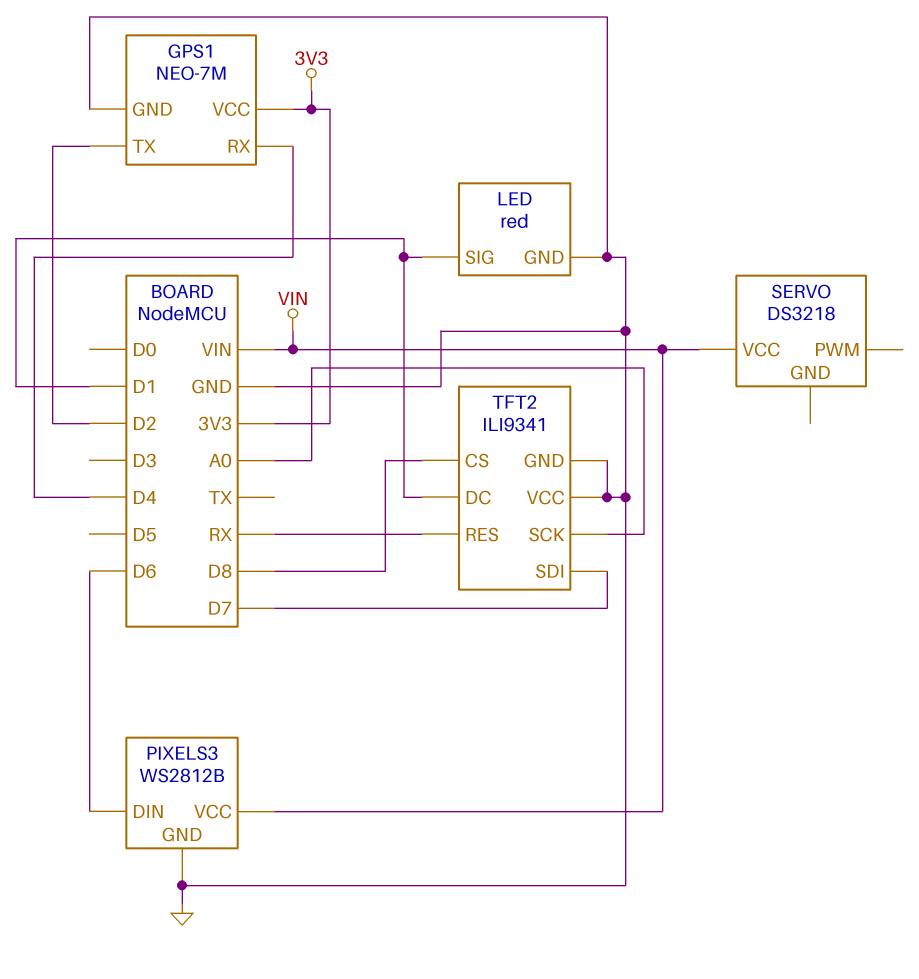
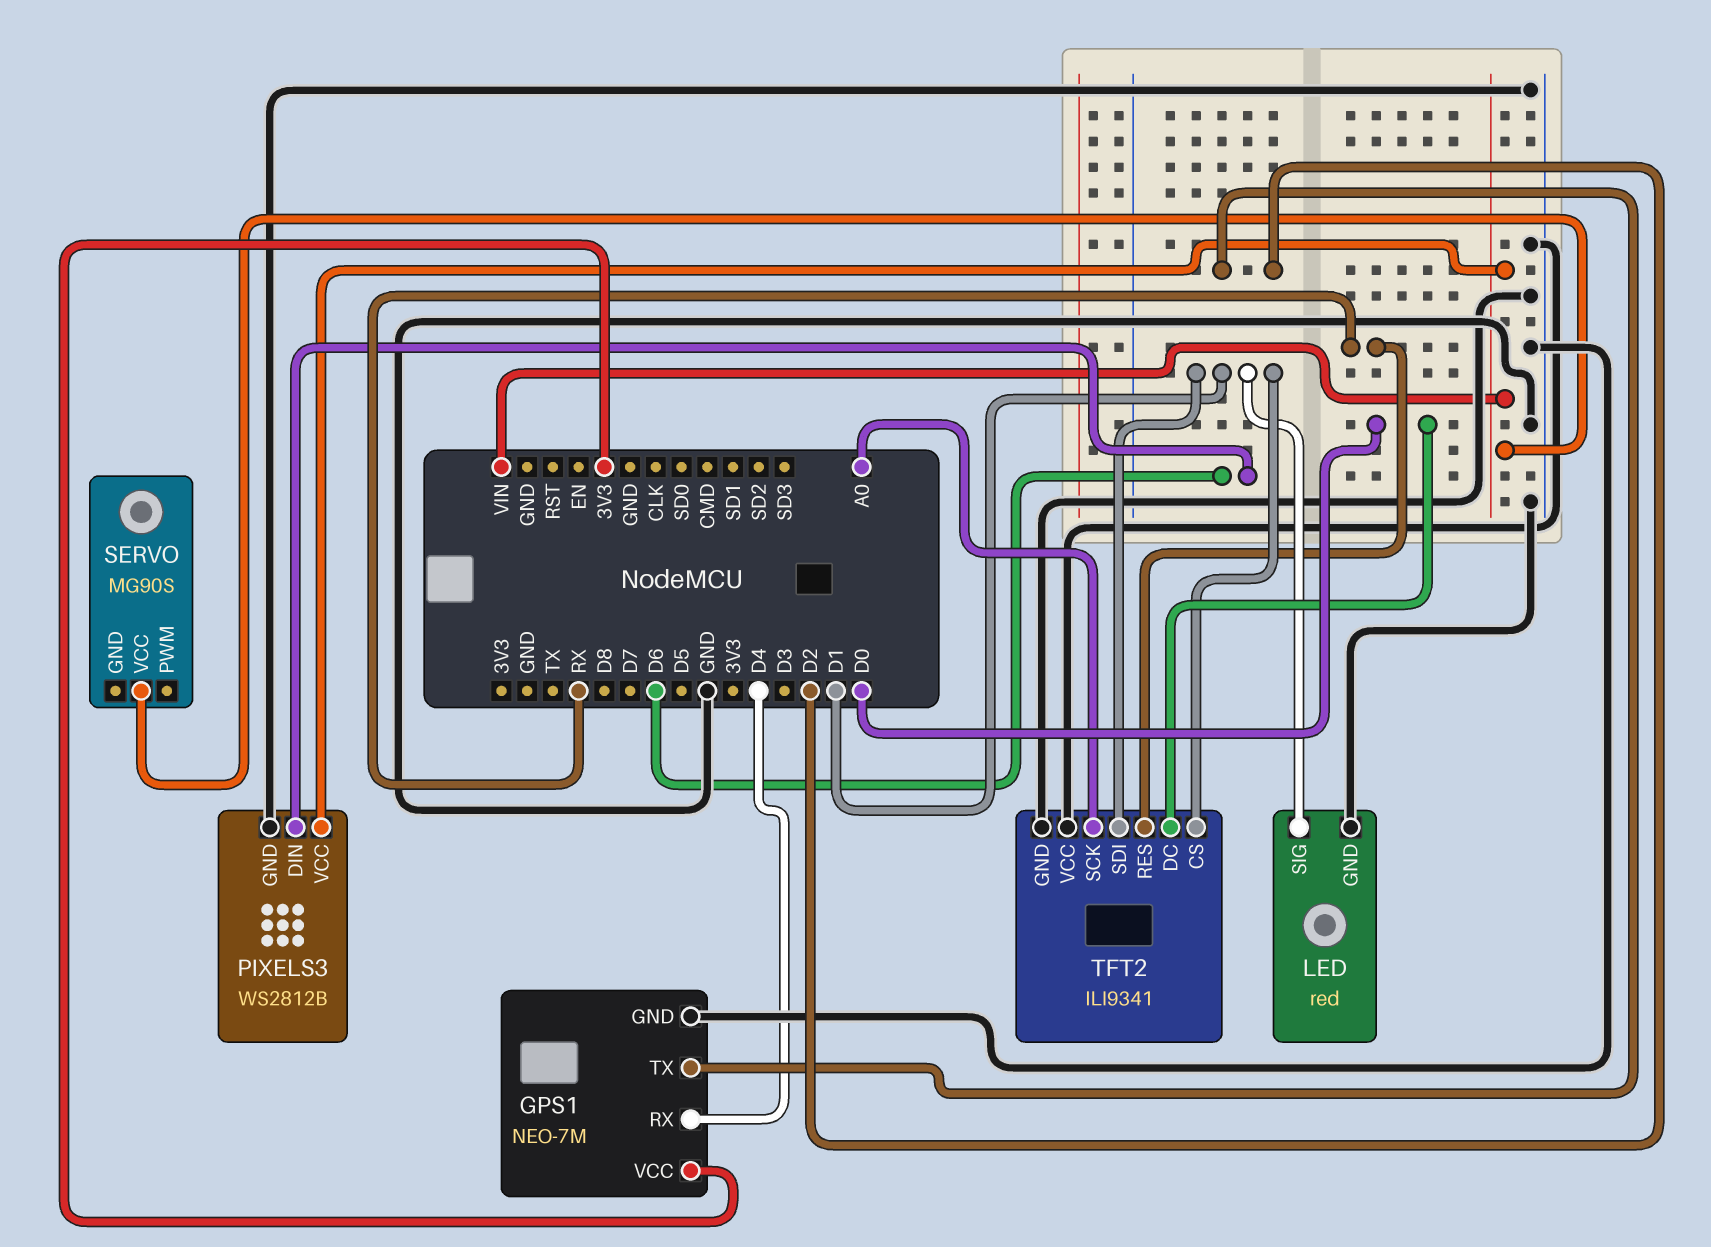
SERVO: DS3218 -> MG90S
TFT2 pin CS: D8 -> D1
TFT2 pin DC: D1 -> D0
TFT2 pin SDI: D7 -> D1

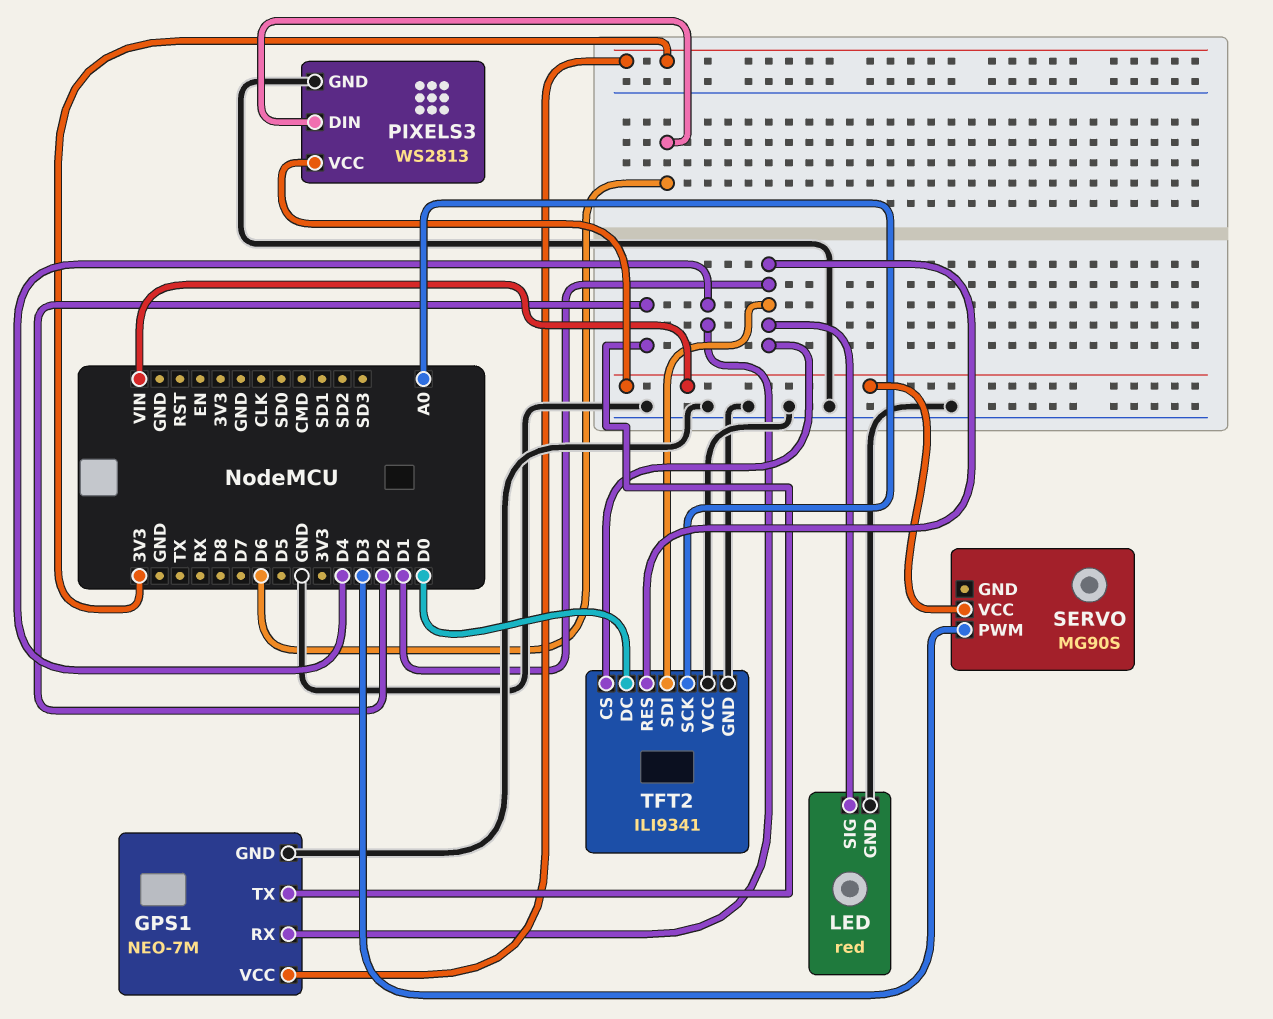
PIXELS3: WS2812B -> WS2813
SERVO pin PWM: none -> D3
TFT2 pin RES: RX -> D1

